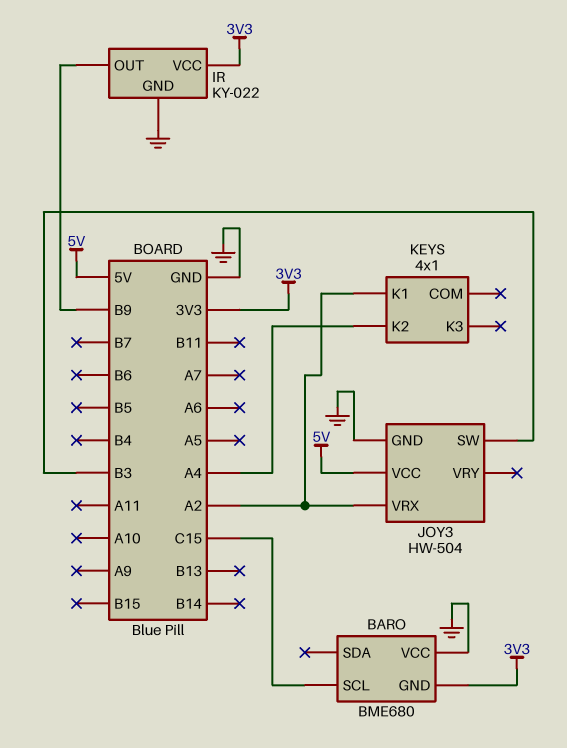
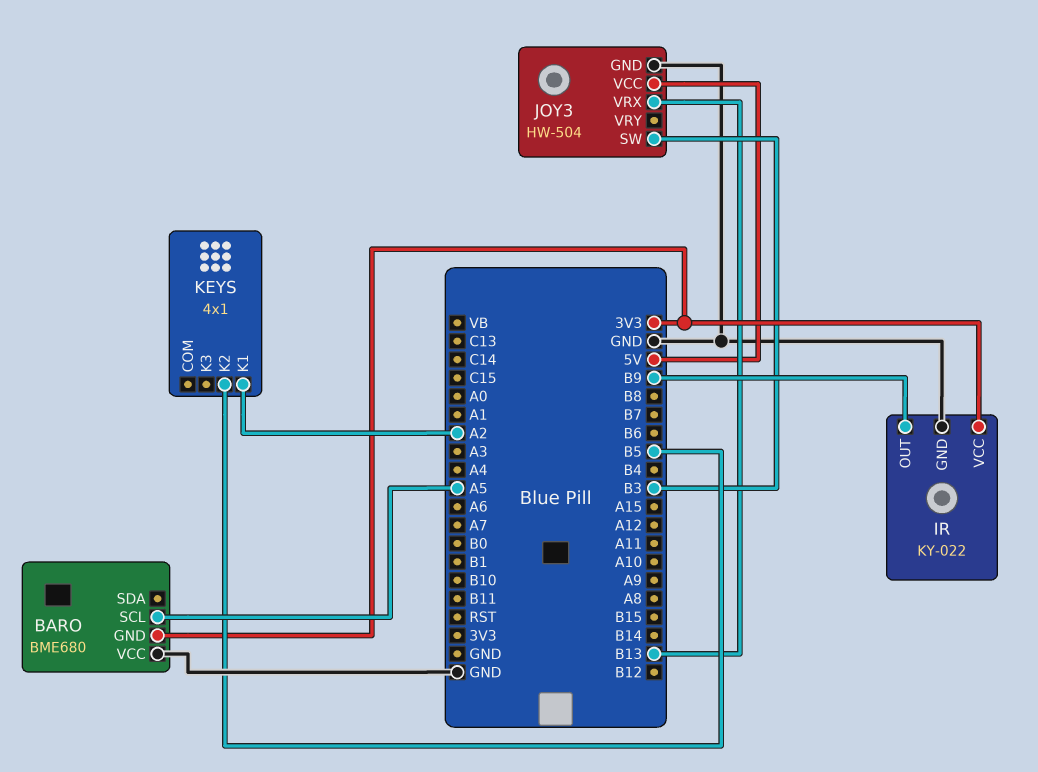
BARO pin SCL: C15 -> A5
JOY3 pin VRX: A2 -> B13
KEYS pin K2: A4 -> B5

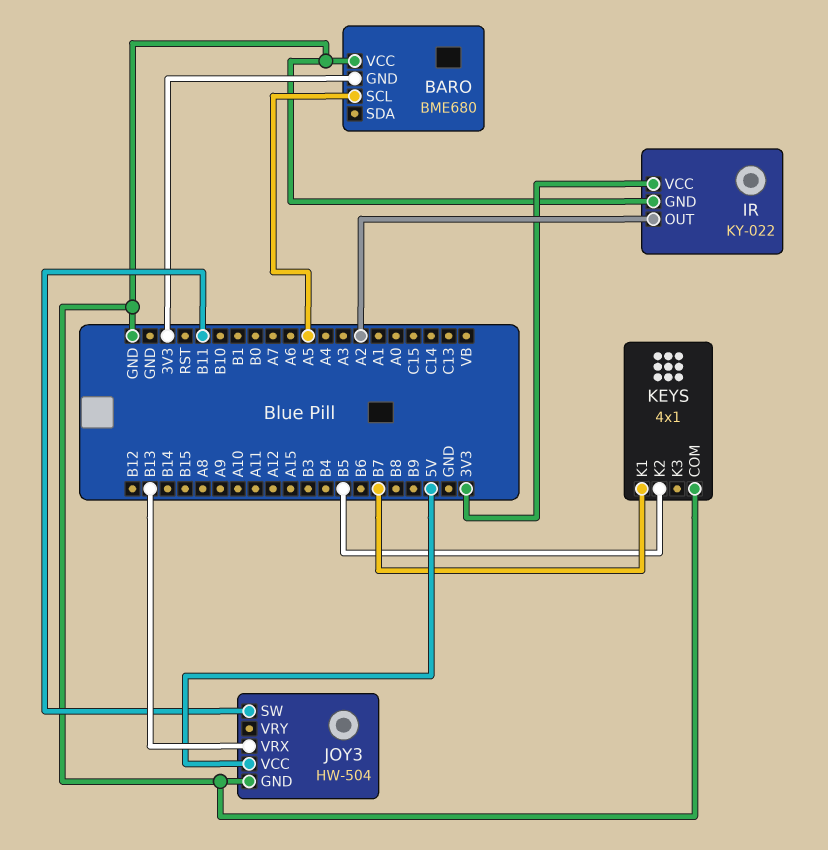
IR pin OUT: B9 -> A2
JOY3 pin SW: B3 -> B11
KEYS pin COM: none -> GND
KEYS pin K1: A2 -> B7

